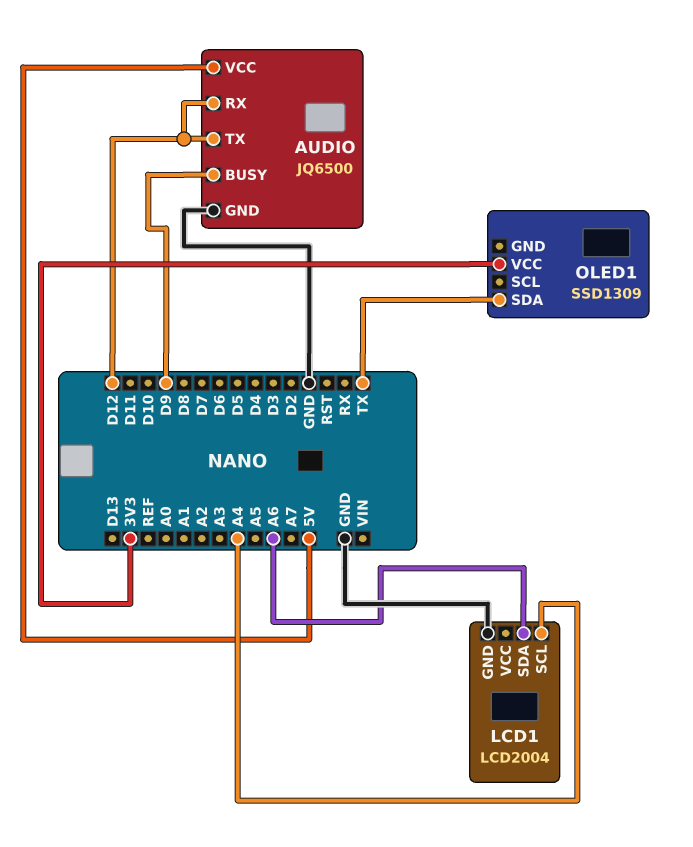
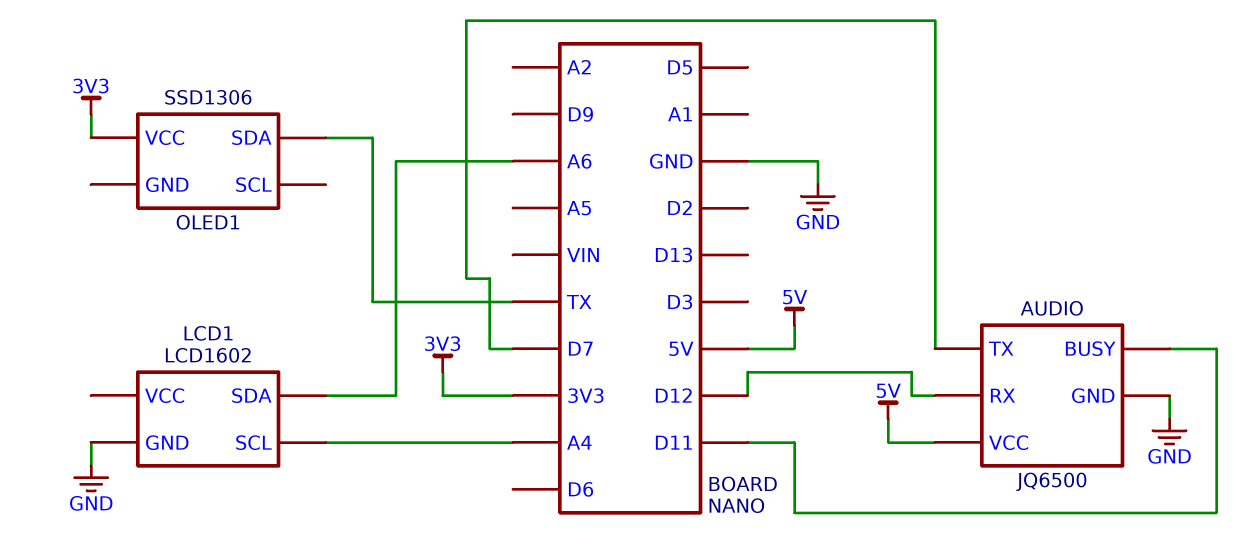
AUDIO pin BUSY: D9 -> D11
AUDIO pin TX: D12 -> D7
LCD1: LCD2004 -> LCD1602
OLED1: SSD1309 -> SSD1306

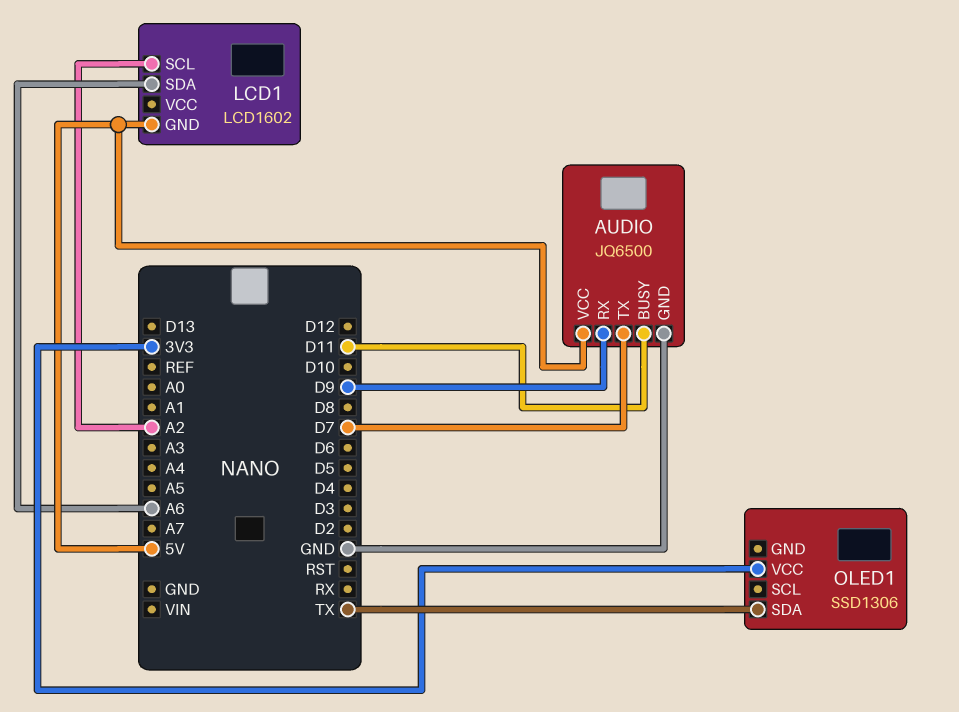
AUDIO pin RX: D12 -> D9
LCD1 pin GND: GND -> 5V
LCD1 pin SCL: A4 -> A2

